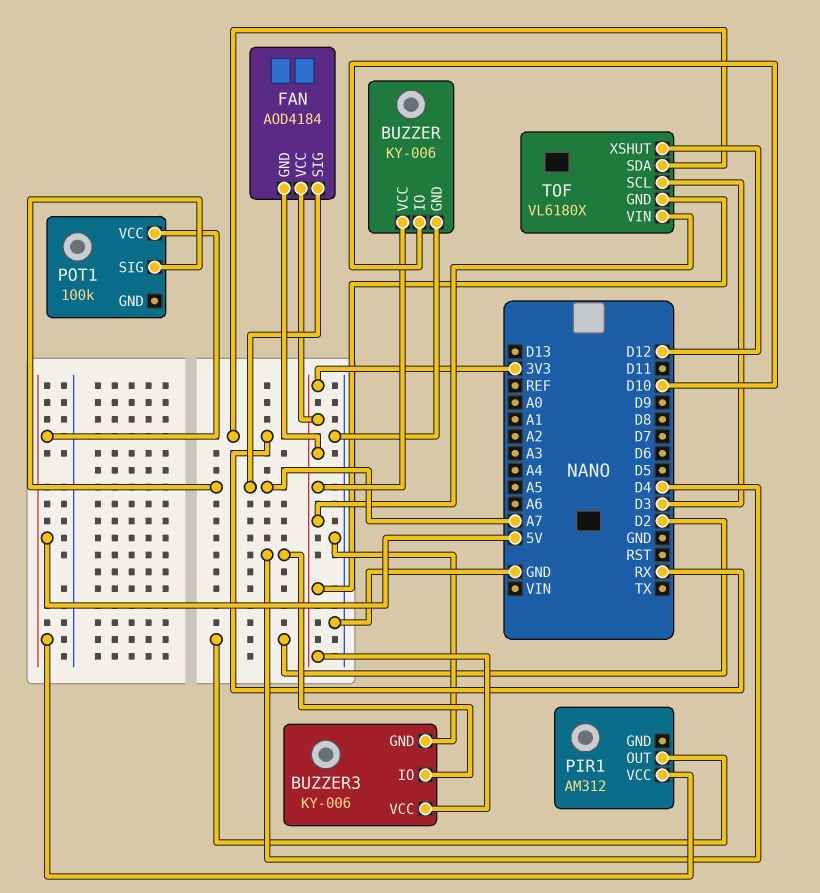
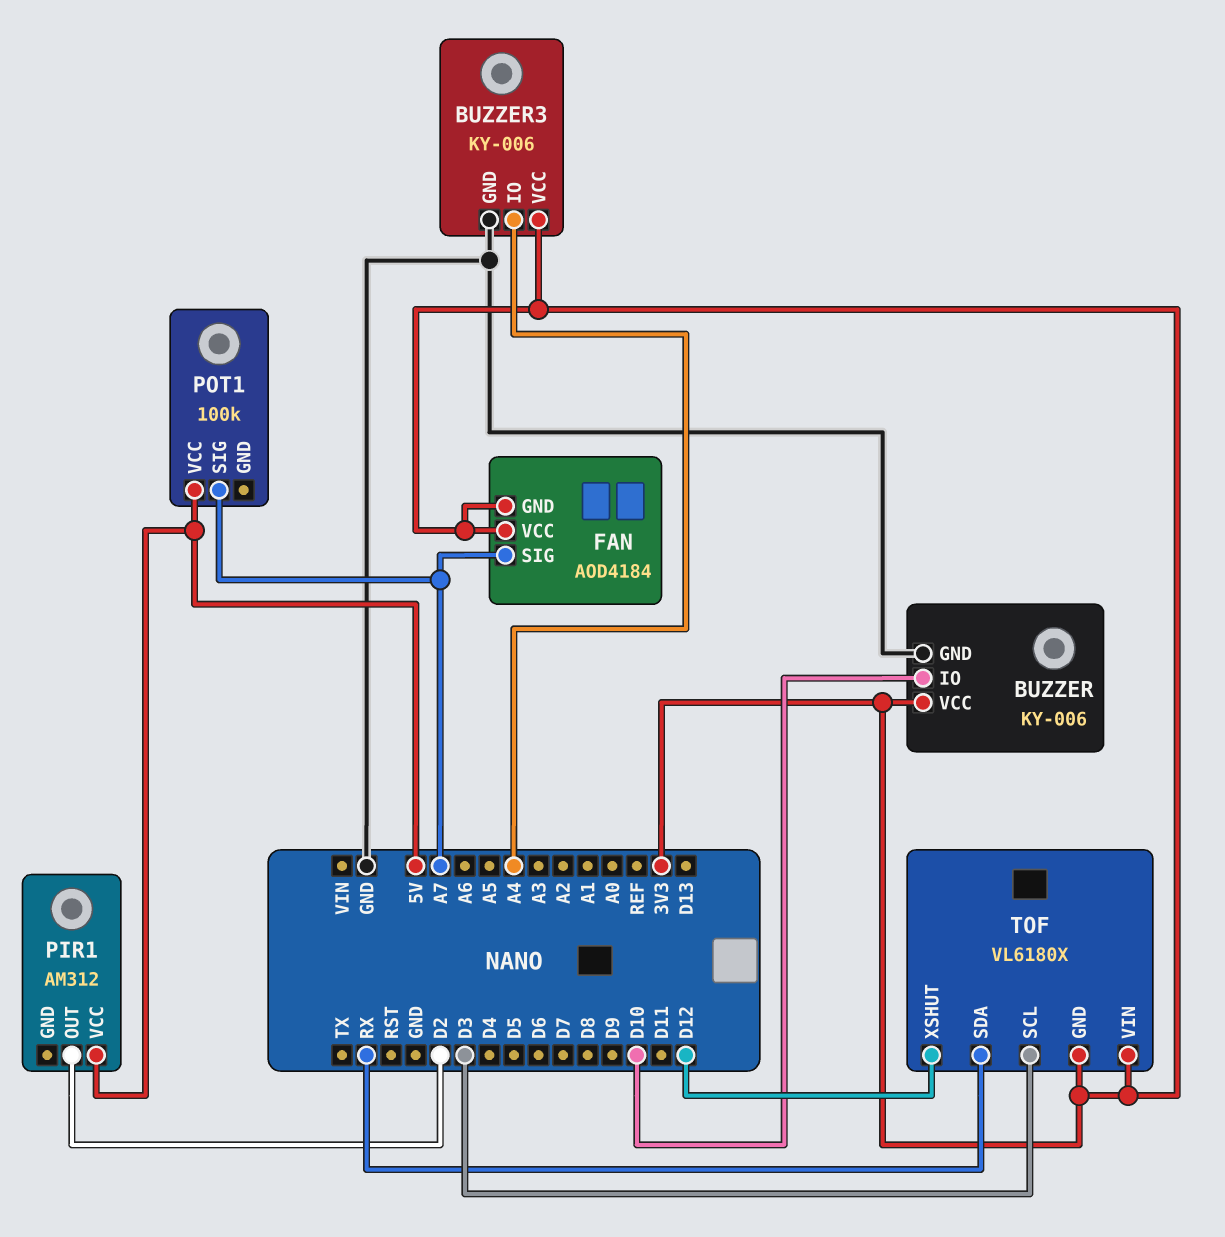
BUZZER3 pin IO: D4 -> A4

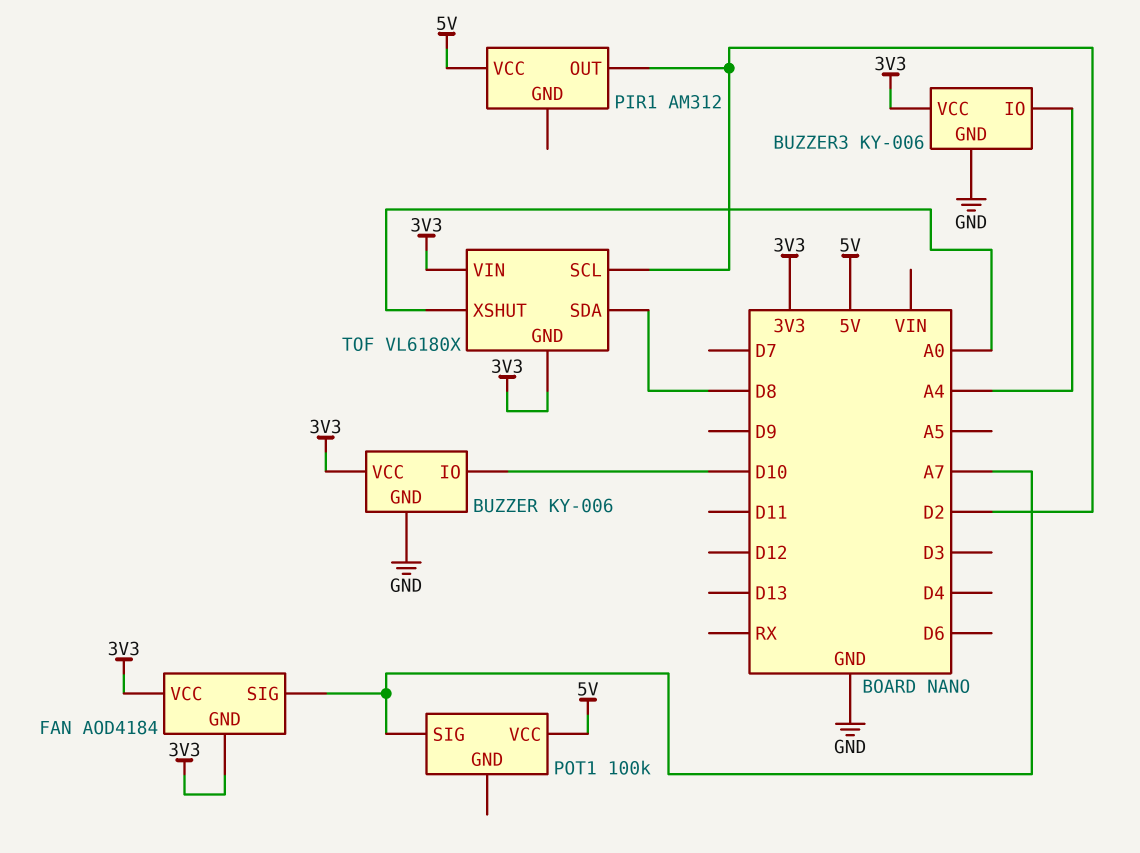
TOF pin SCL: D3 -> D2
TOF pin SDA: RX -> D8
TOF pin XSHUT: D12 -> A0

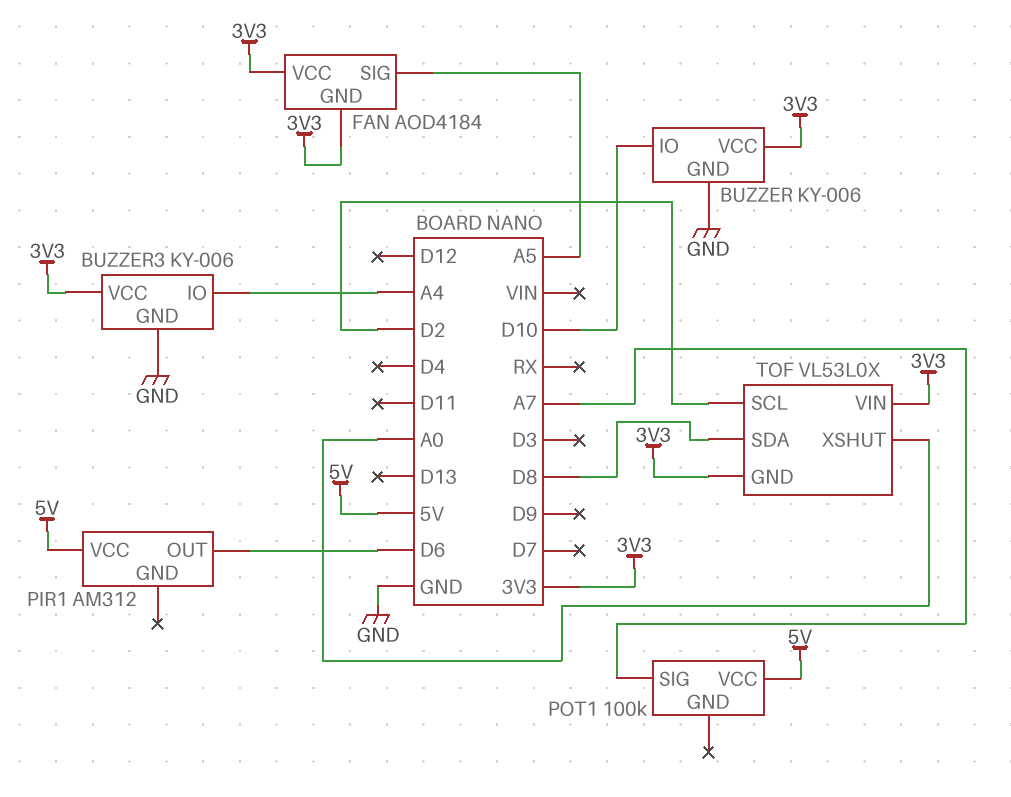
FAN pin SIG: A7 -> A5
PIR1 pin OUT: D2 -> D6
TOF: VL6180X -> VL53L0X

